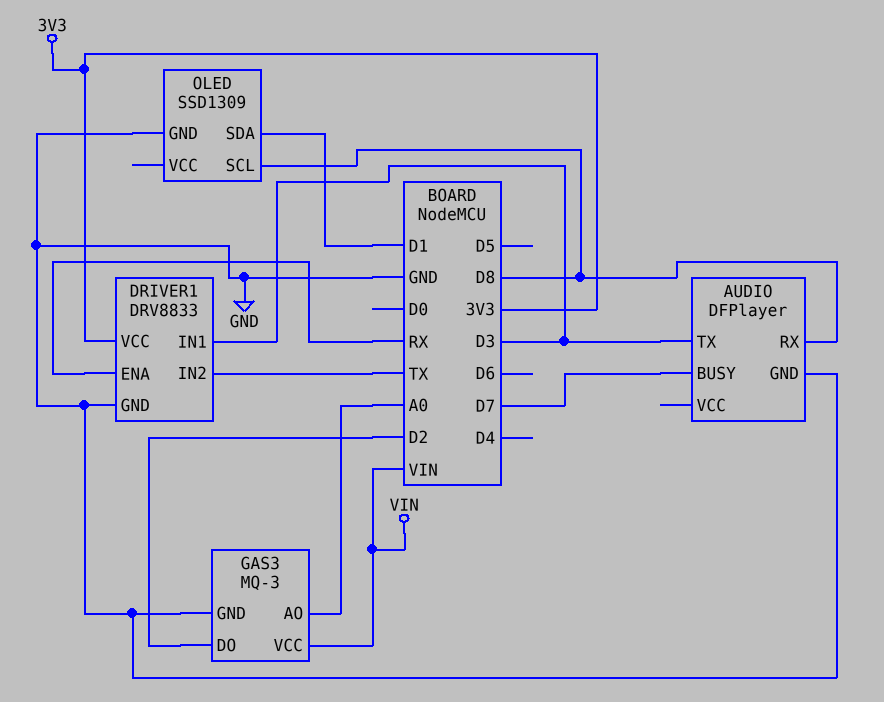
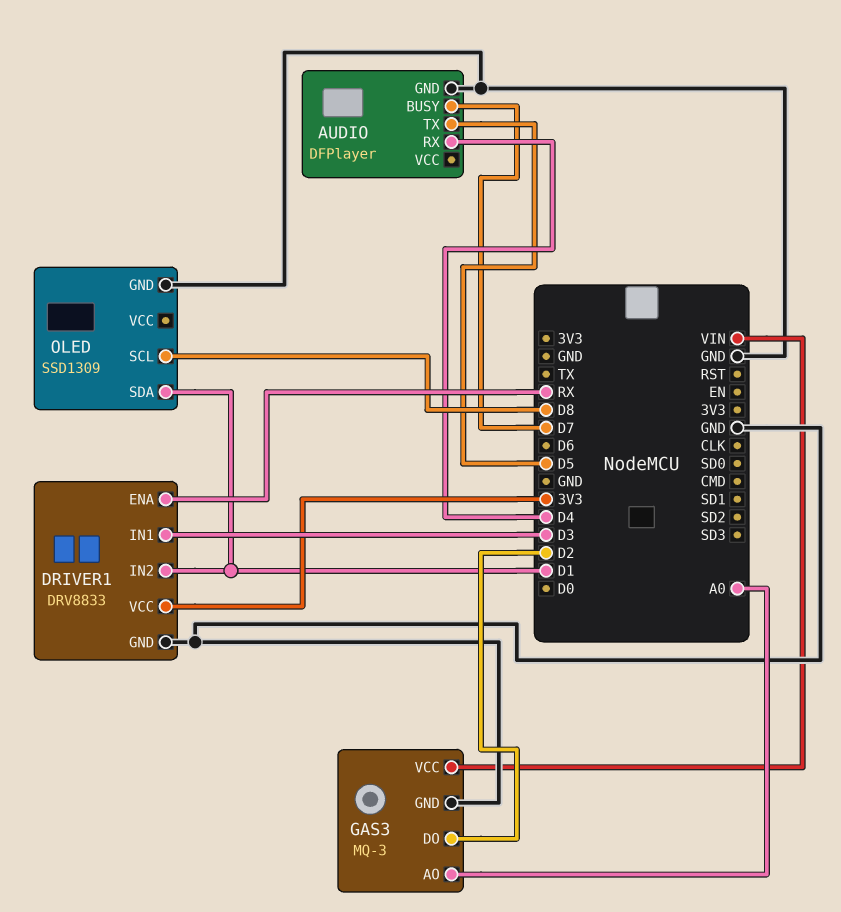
AUDIO pin RX: D8 -> D4
AUDIO pin TX: D3 -> D5
DRIVER1 pin IN2: TX -> D1

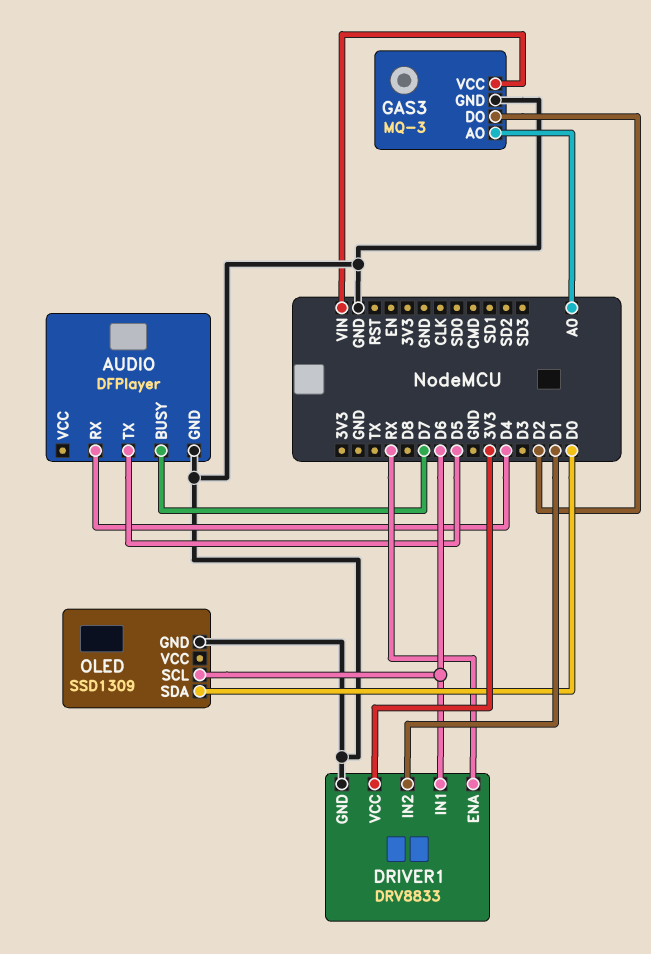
DRIVER1 pin IN1: D3 -> D6
OLED pin SCL: D8 -> D6
OLED pin SDA: D1 -> D0

